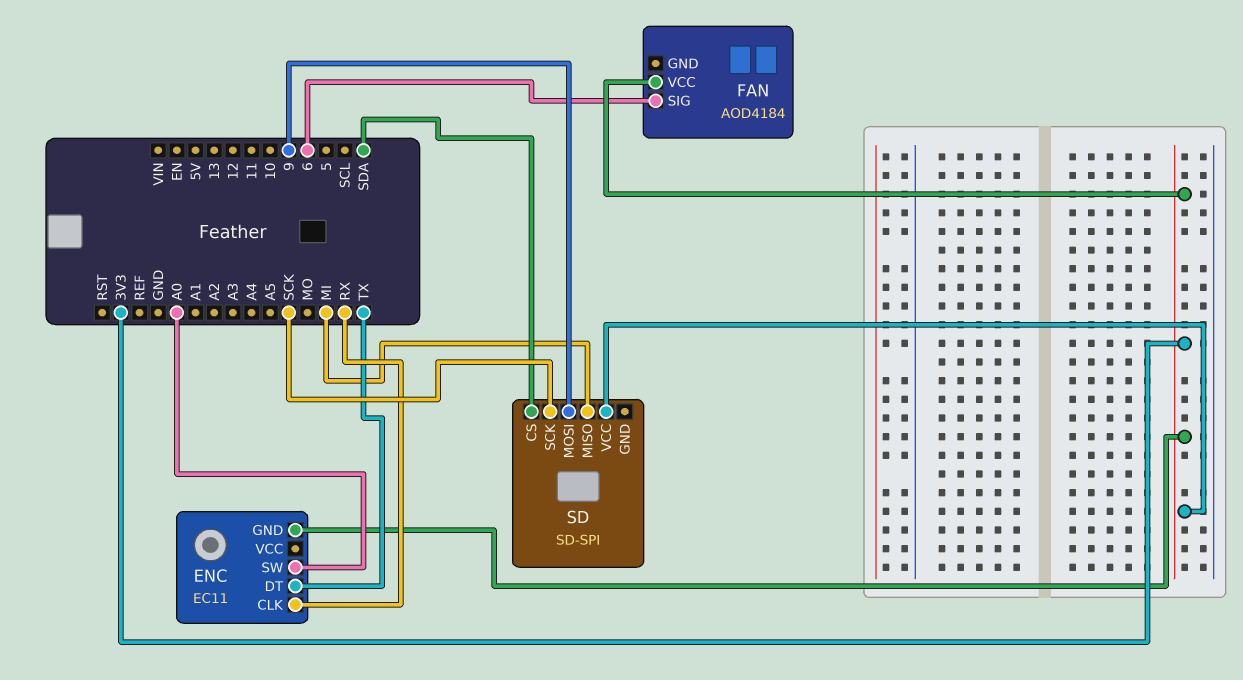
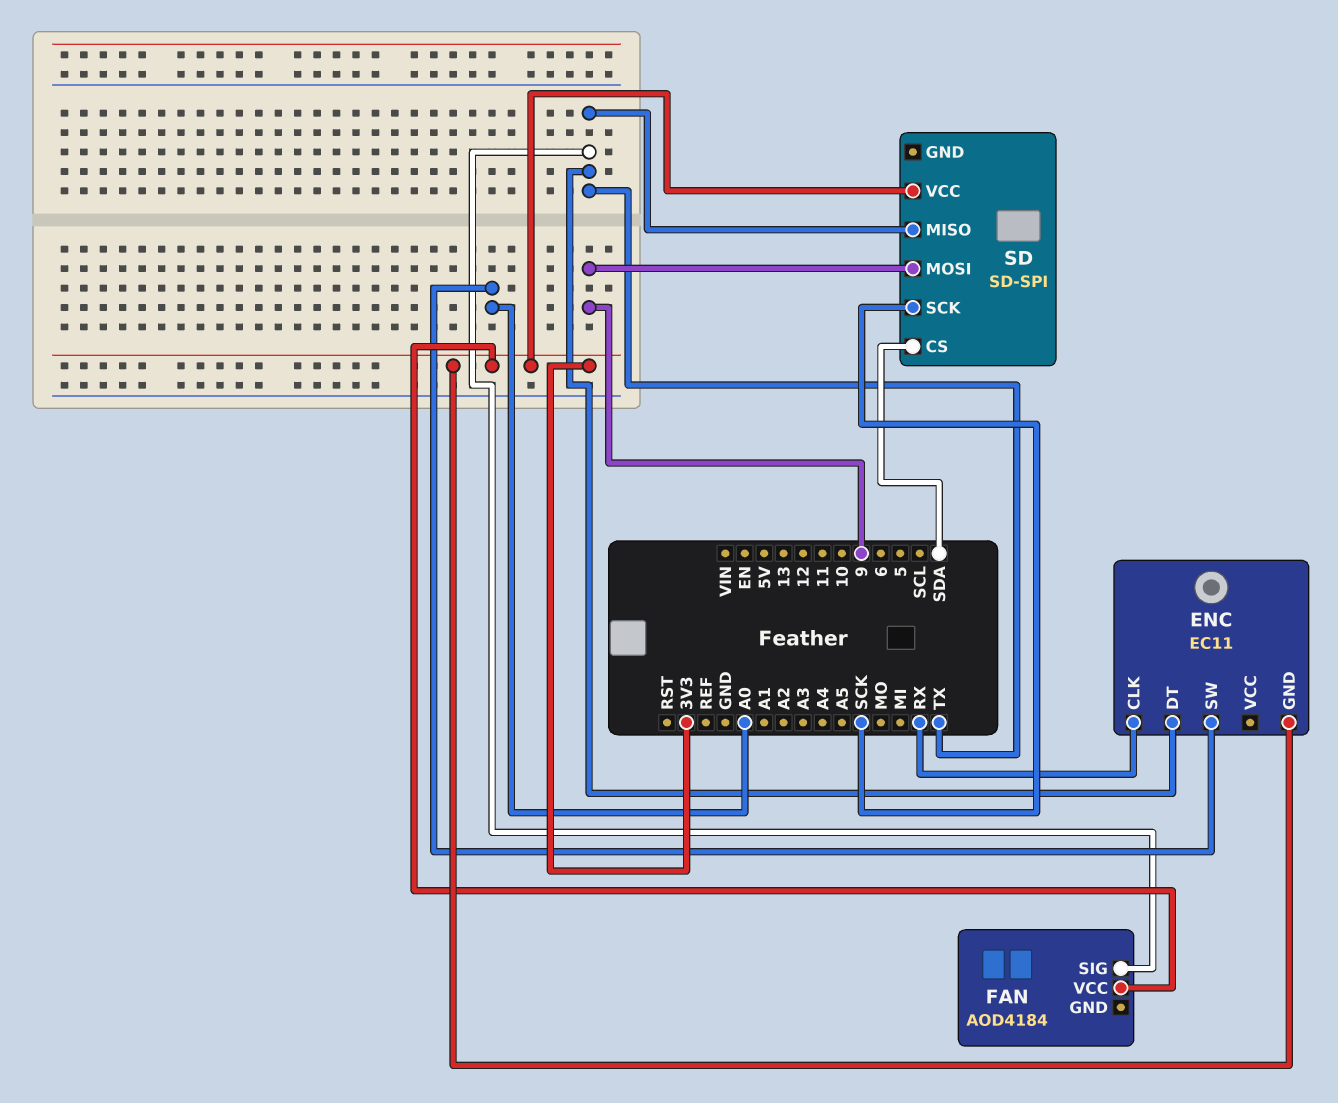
FAN pin SIG: 6 -> TX
SD pin MISO: MI -> TX

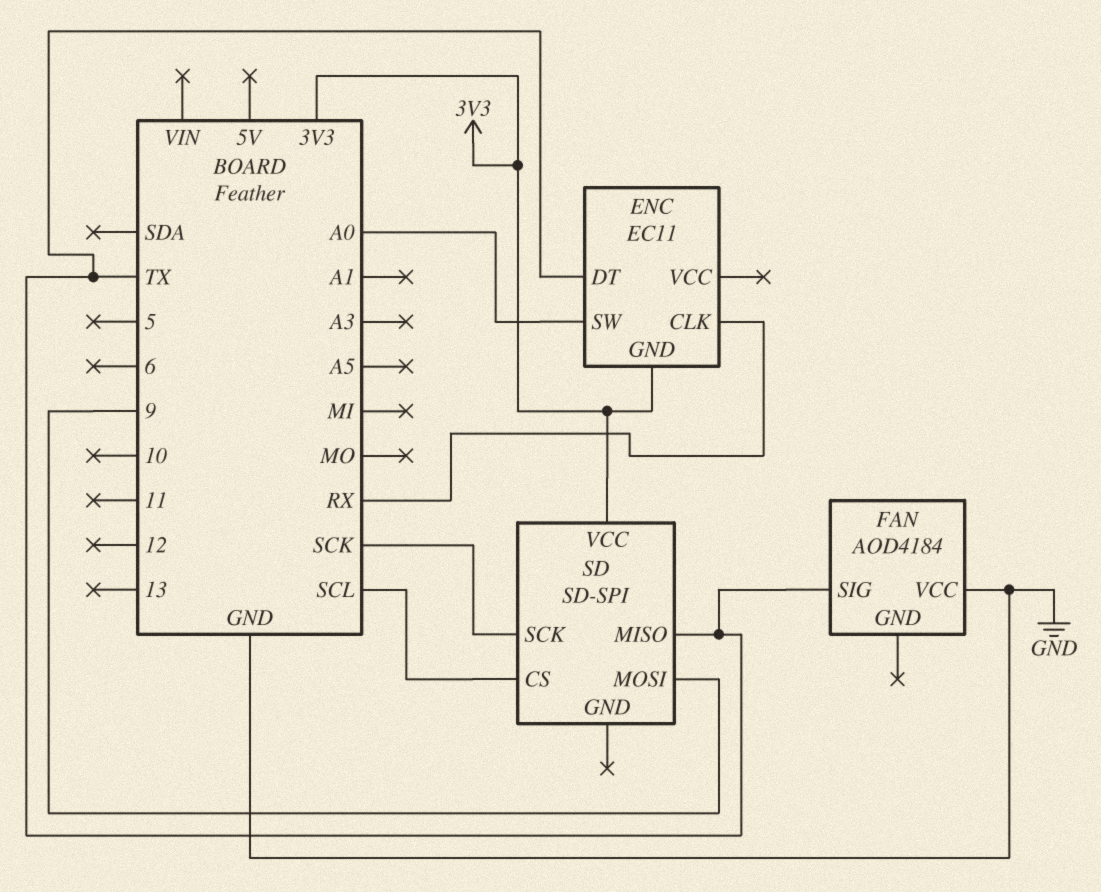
FAN pin VCC: 3V3 -> GND
SD pin CS: SDA -> SCL

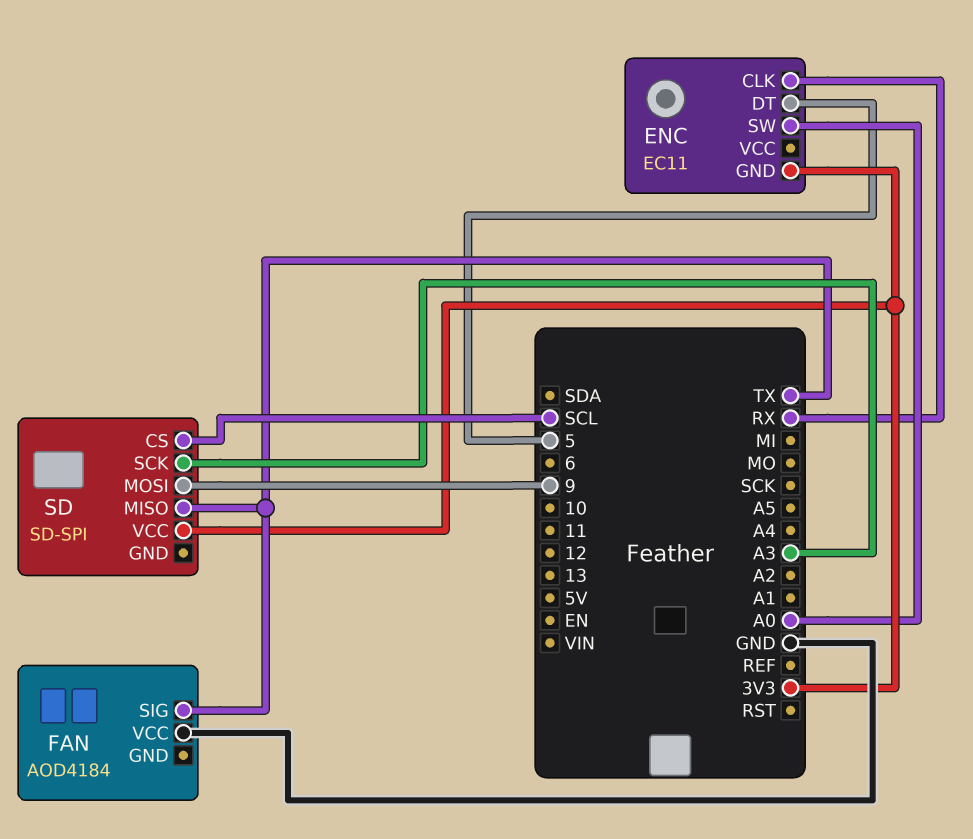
ENC pin DT: TX -> 5
SD pin SCK: SCK -> A3

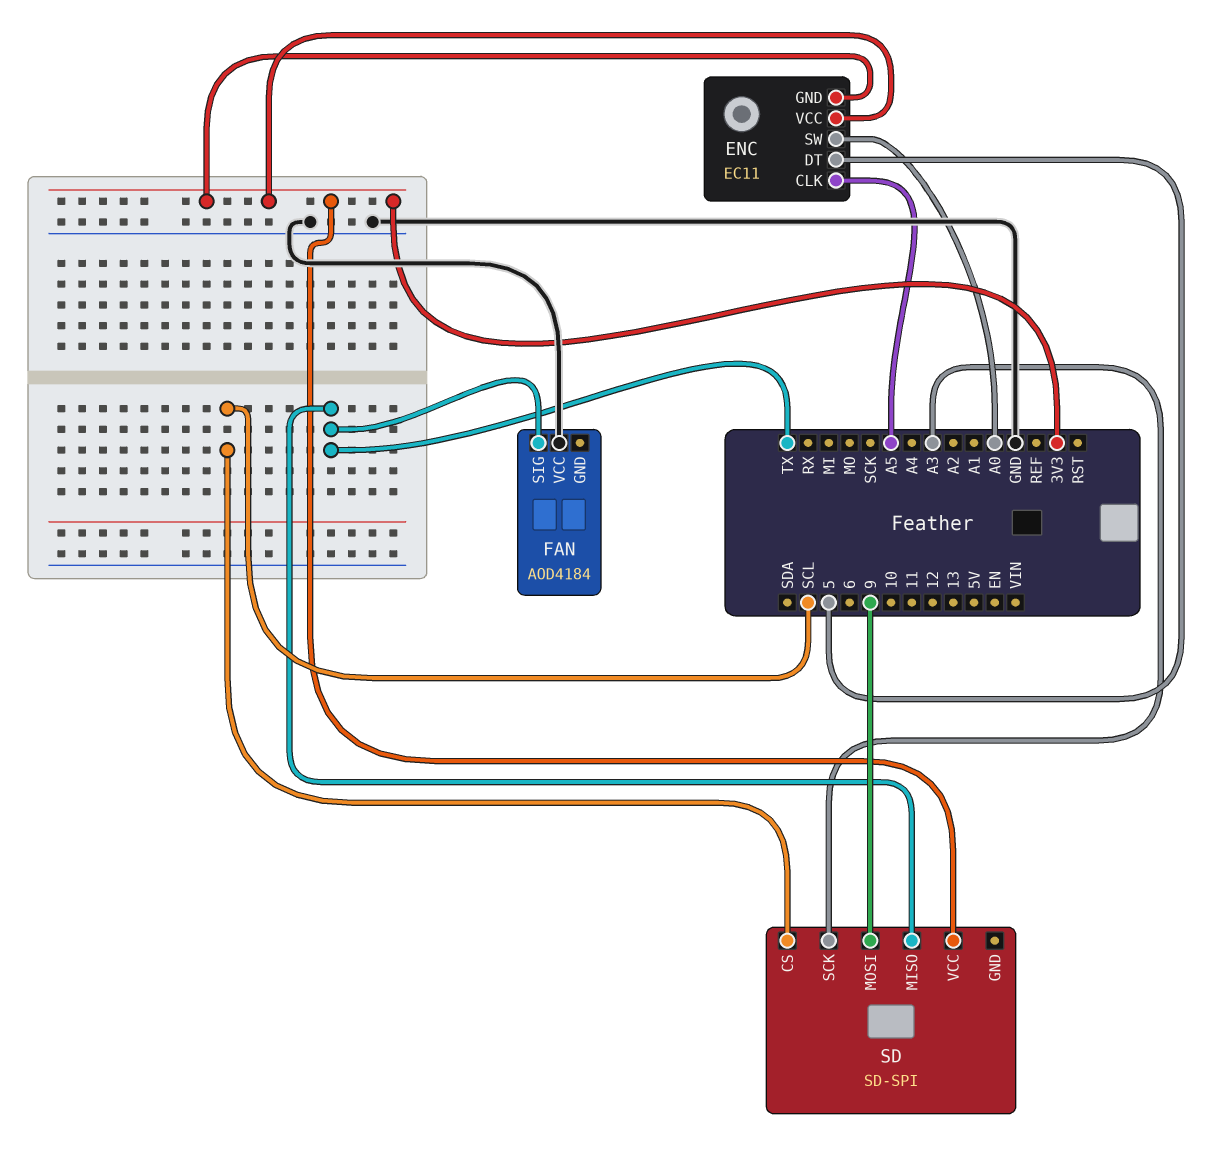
ENC pin CLK: RX -> A5
ENC pin VCC: none -> 3V3

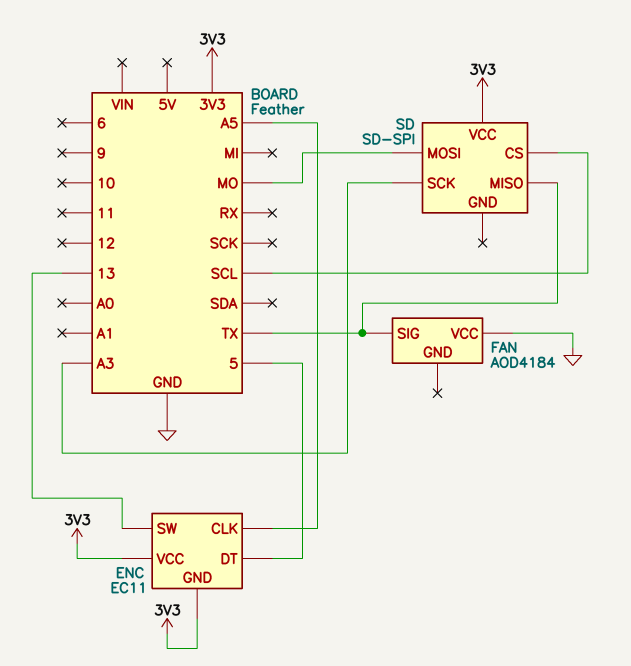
ENC pin SW: A0 -> 13
SD pin MOSI: 9 -> MO

